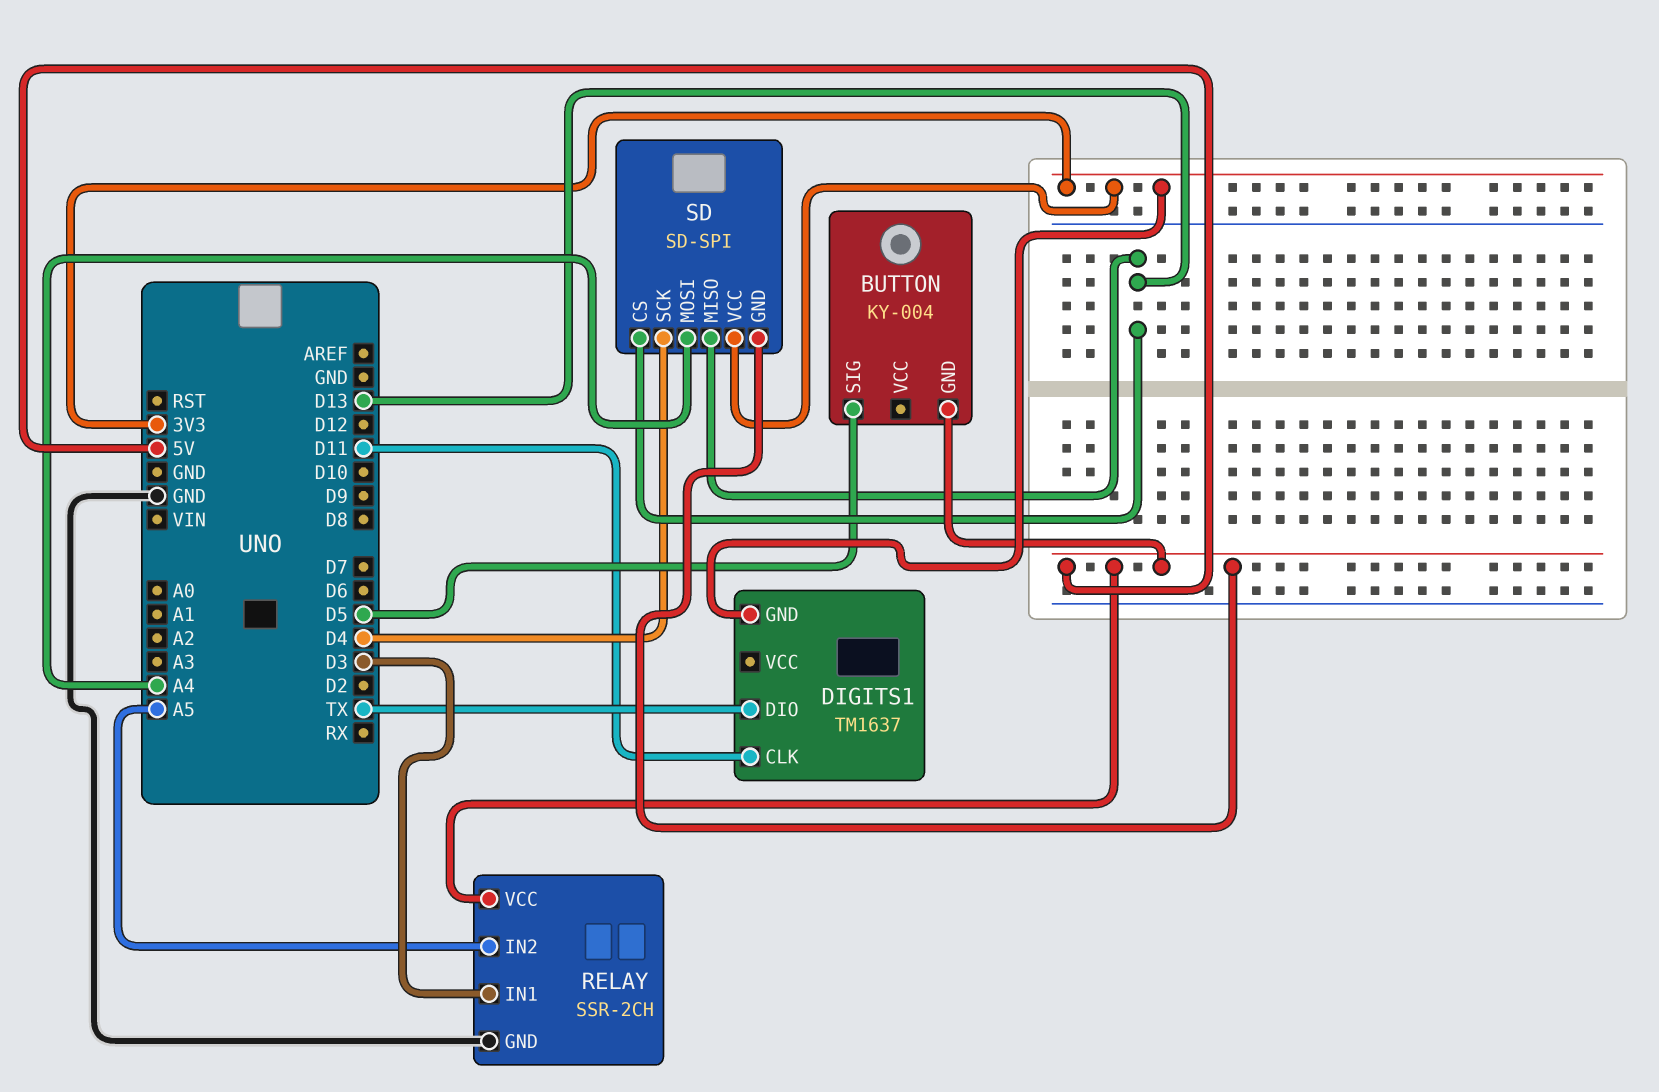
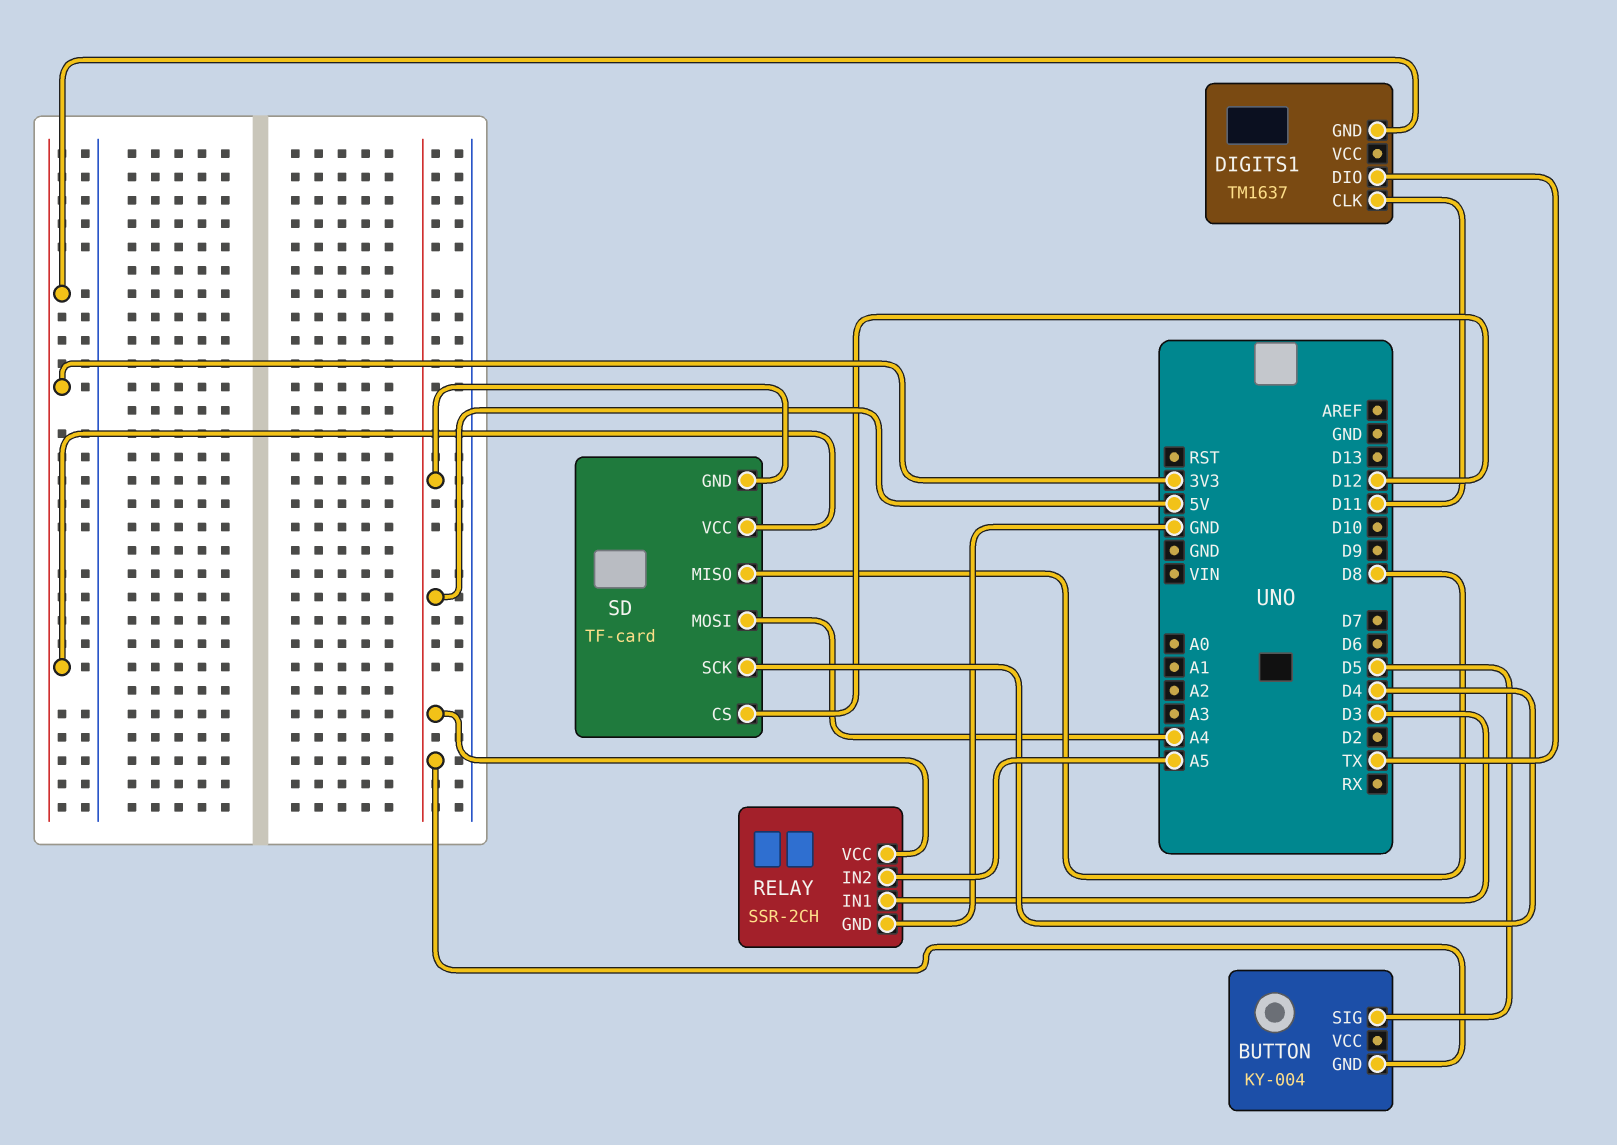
SD: SD-SPI -> TF-card
SD pin CS: D13 -> D12
SD pin MISO: D13 -> D8

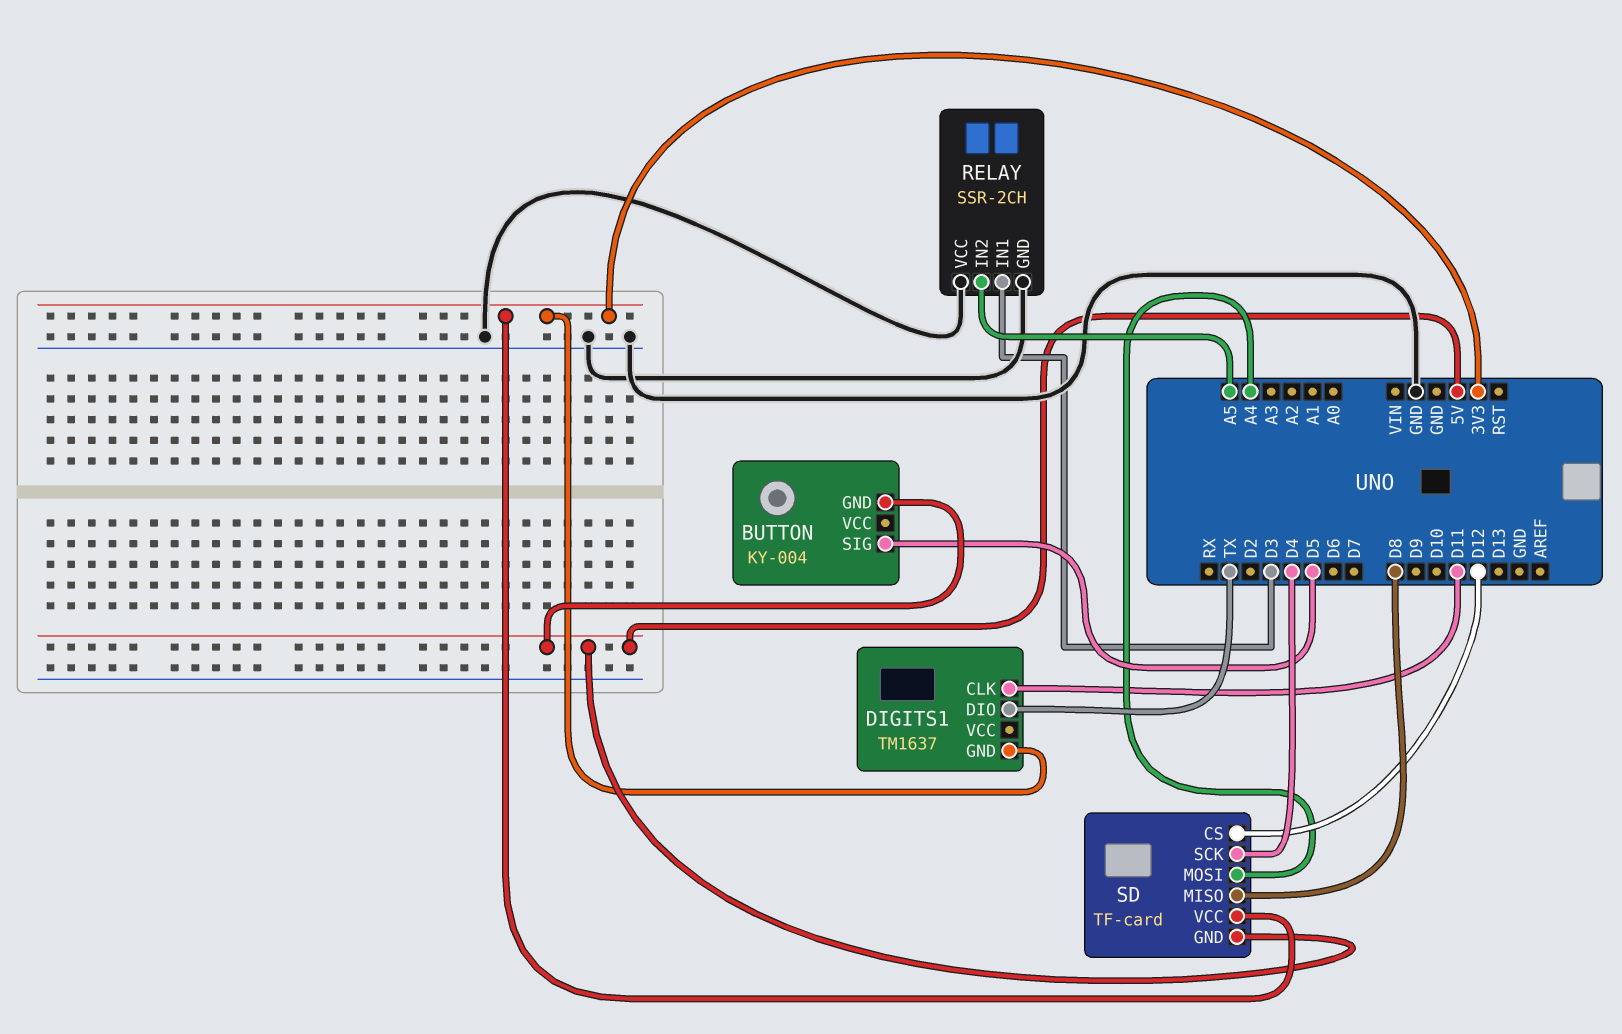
RELAY pin VCC: 5V -> GND

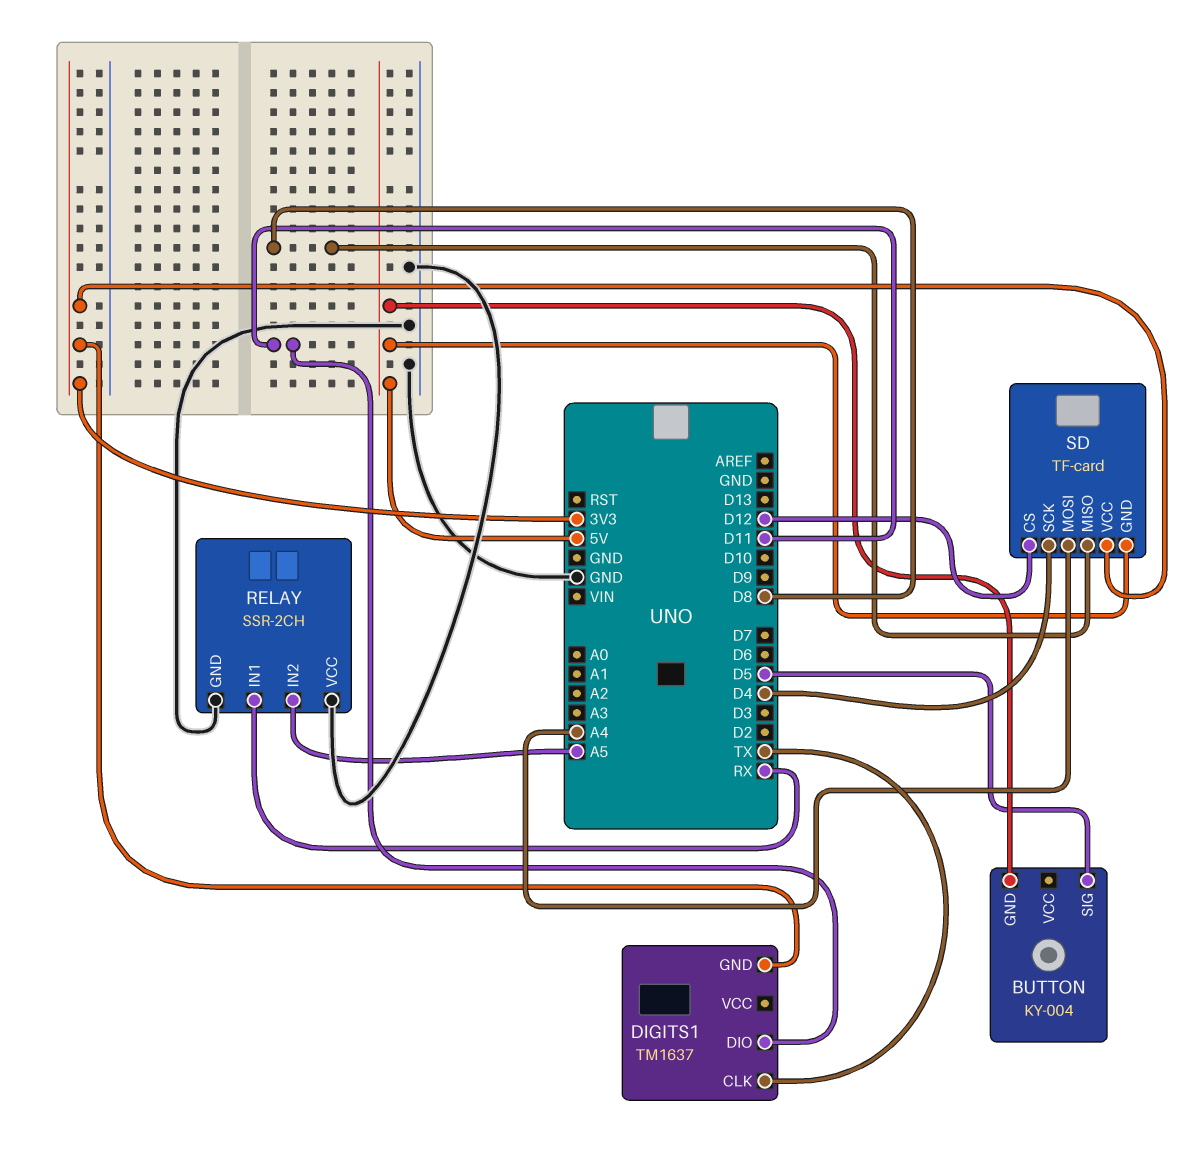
DIGITS1 pin CLK: D11 -> TX
DIGITS1 pin DIO: TX -> D11
RELAY pin IN1: D3 -> RX

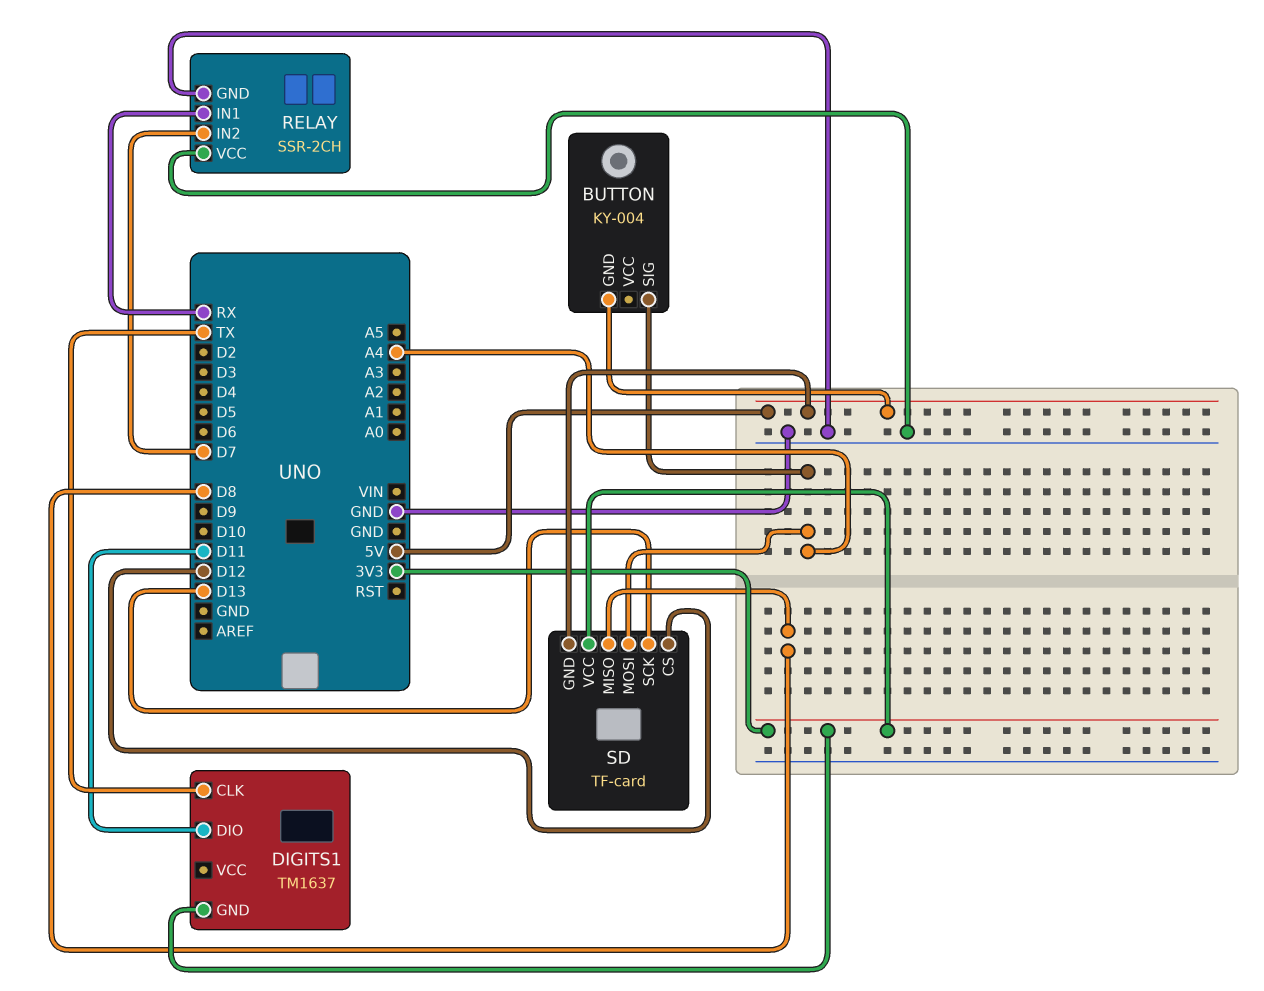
BUTTON pin SIG: D5 -> A4
RELAY pin IN2: A5 -> D7
SD pin SCK: D4 -> D13

